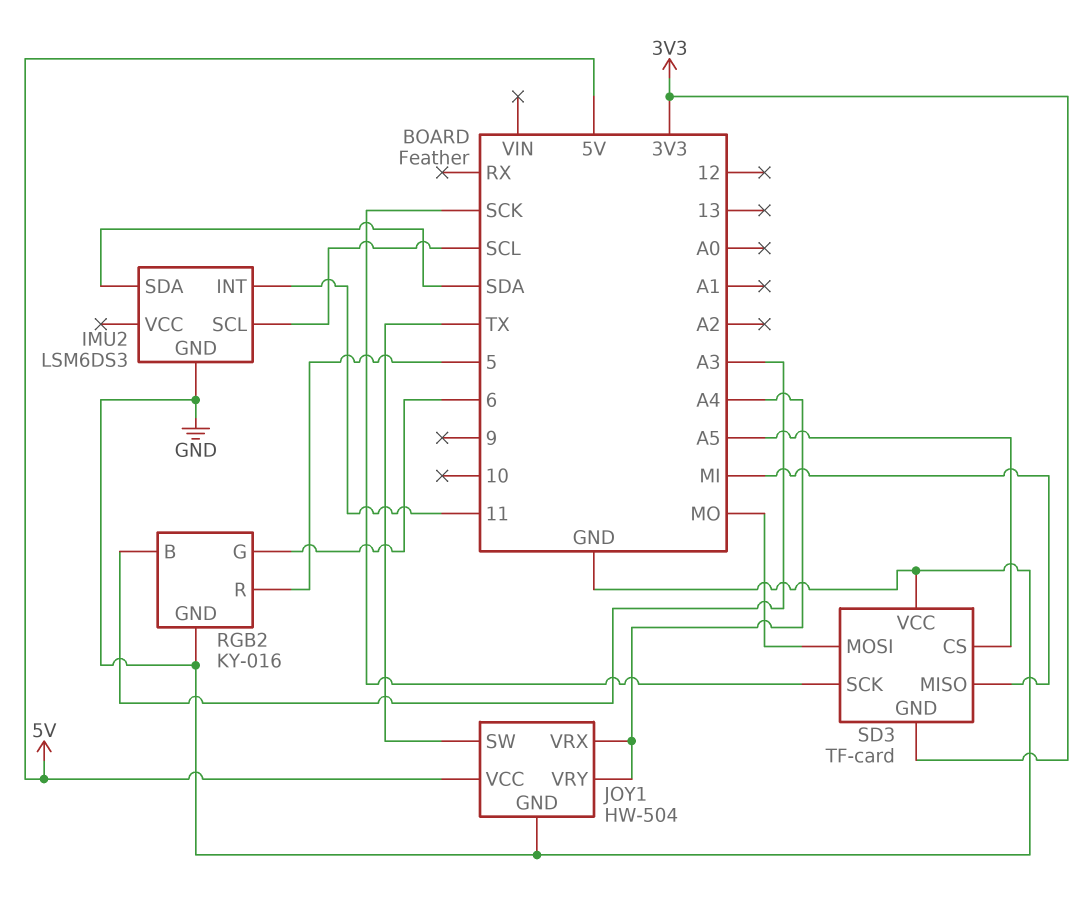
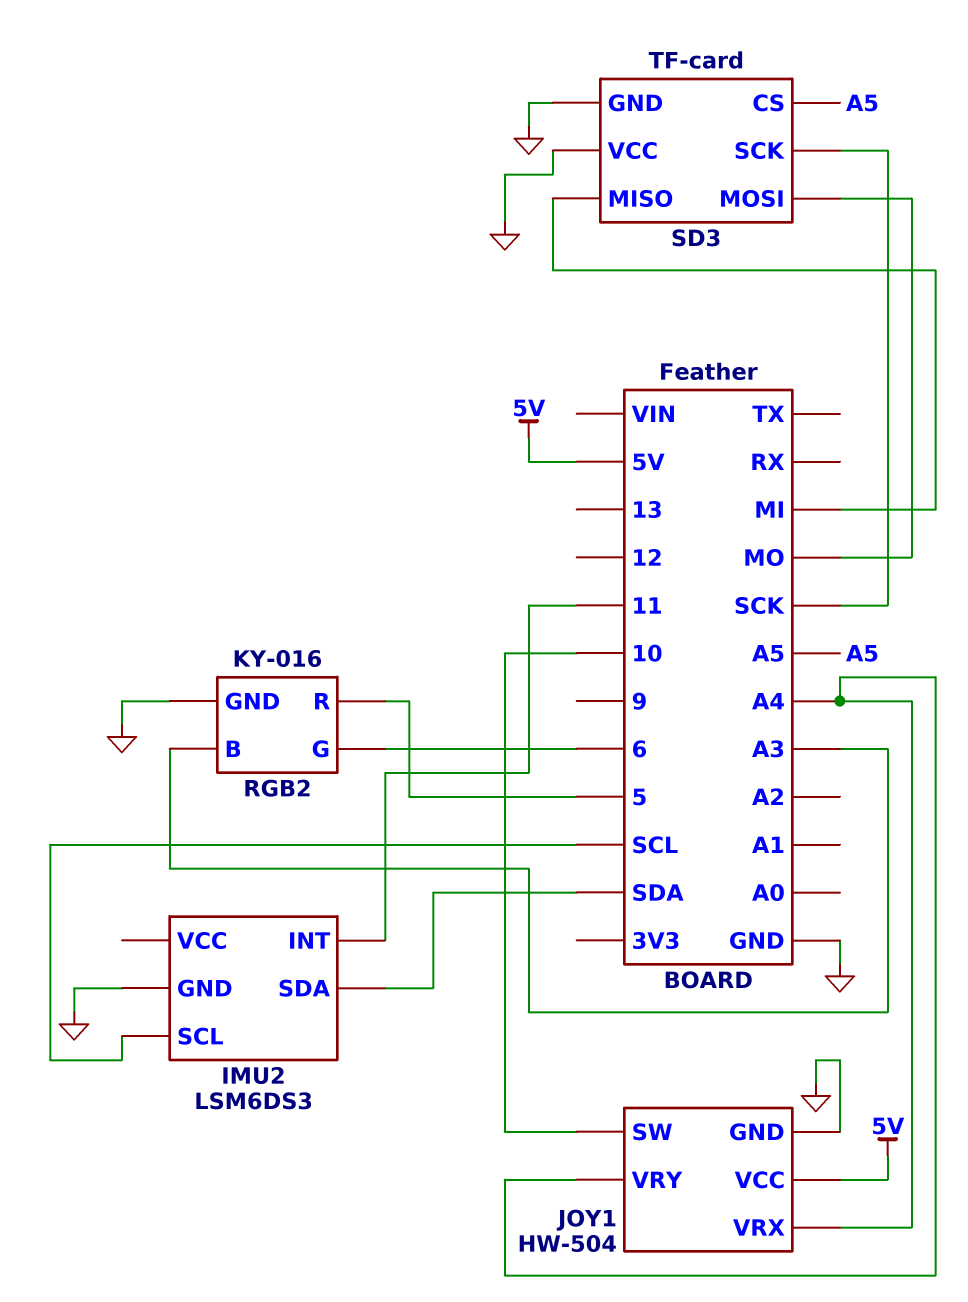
JOY1 pin SW: TX -> 10
SD3 pin GND: 3V3 -> GND

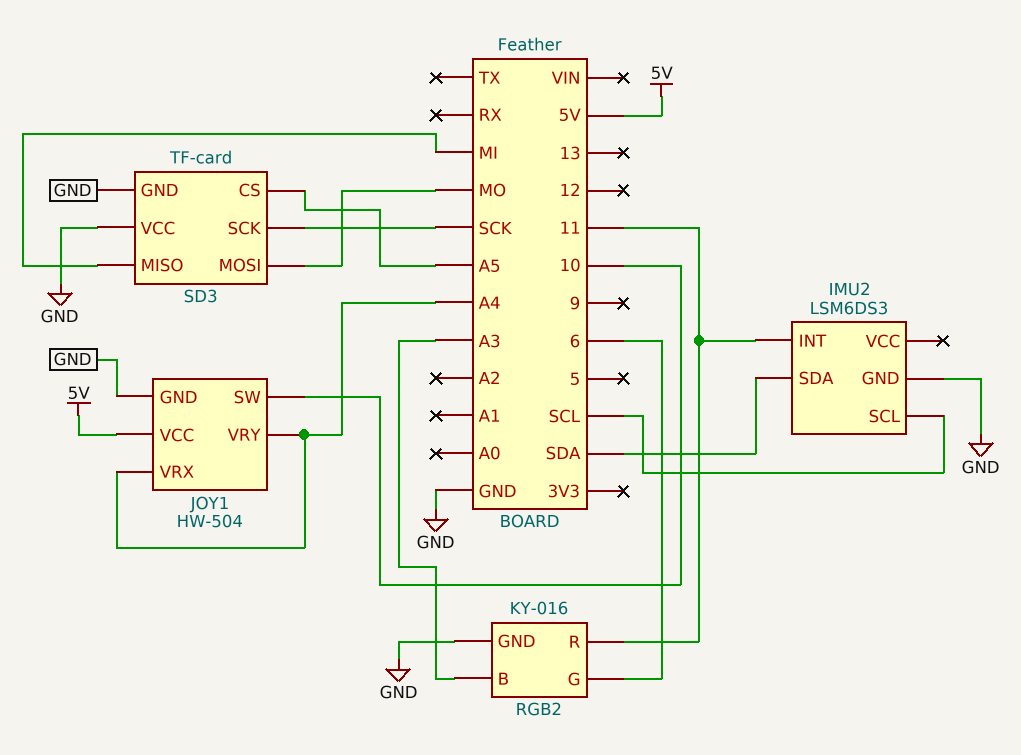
RGB2 pin R: 5 -> 11

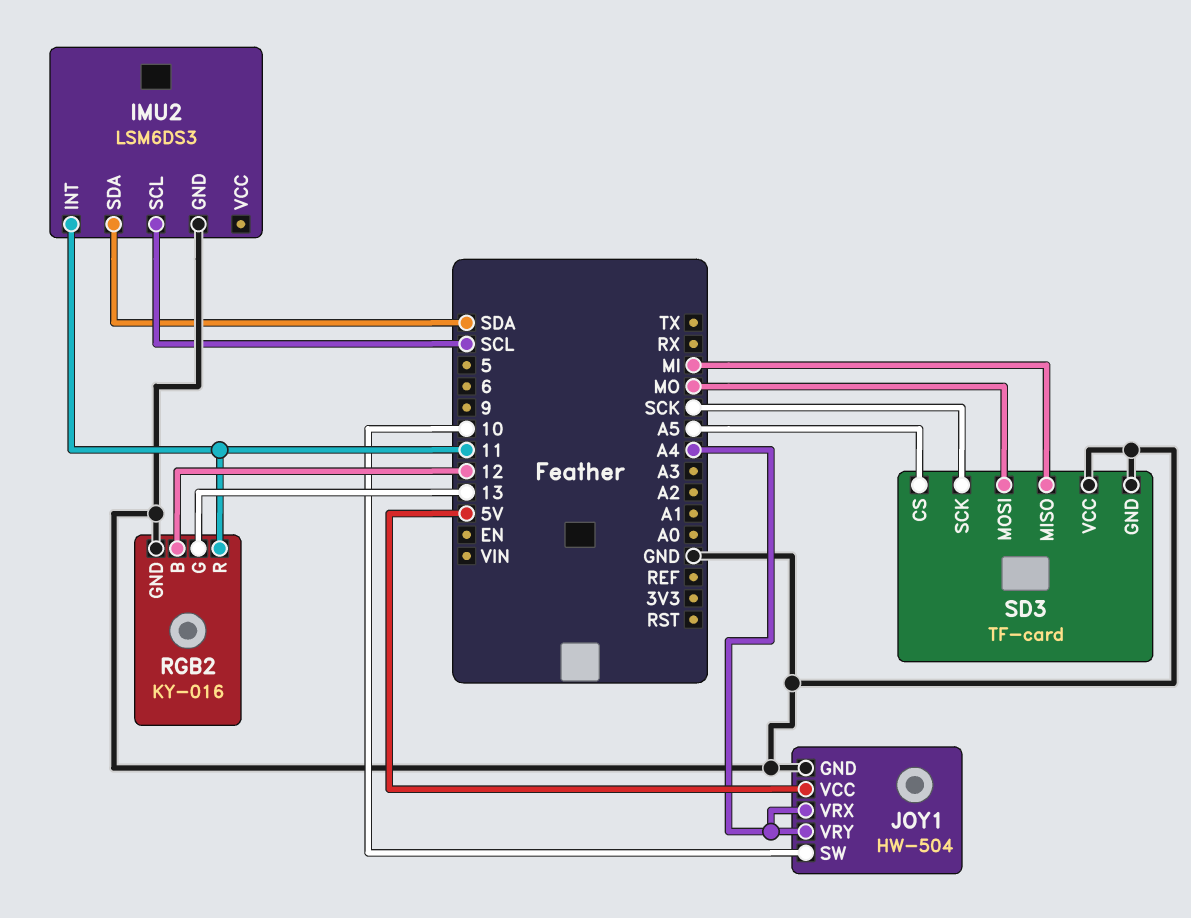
RGB2 pin B: A3 -> 12
RGB2 pin G: 6 -> 13

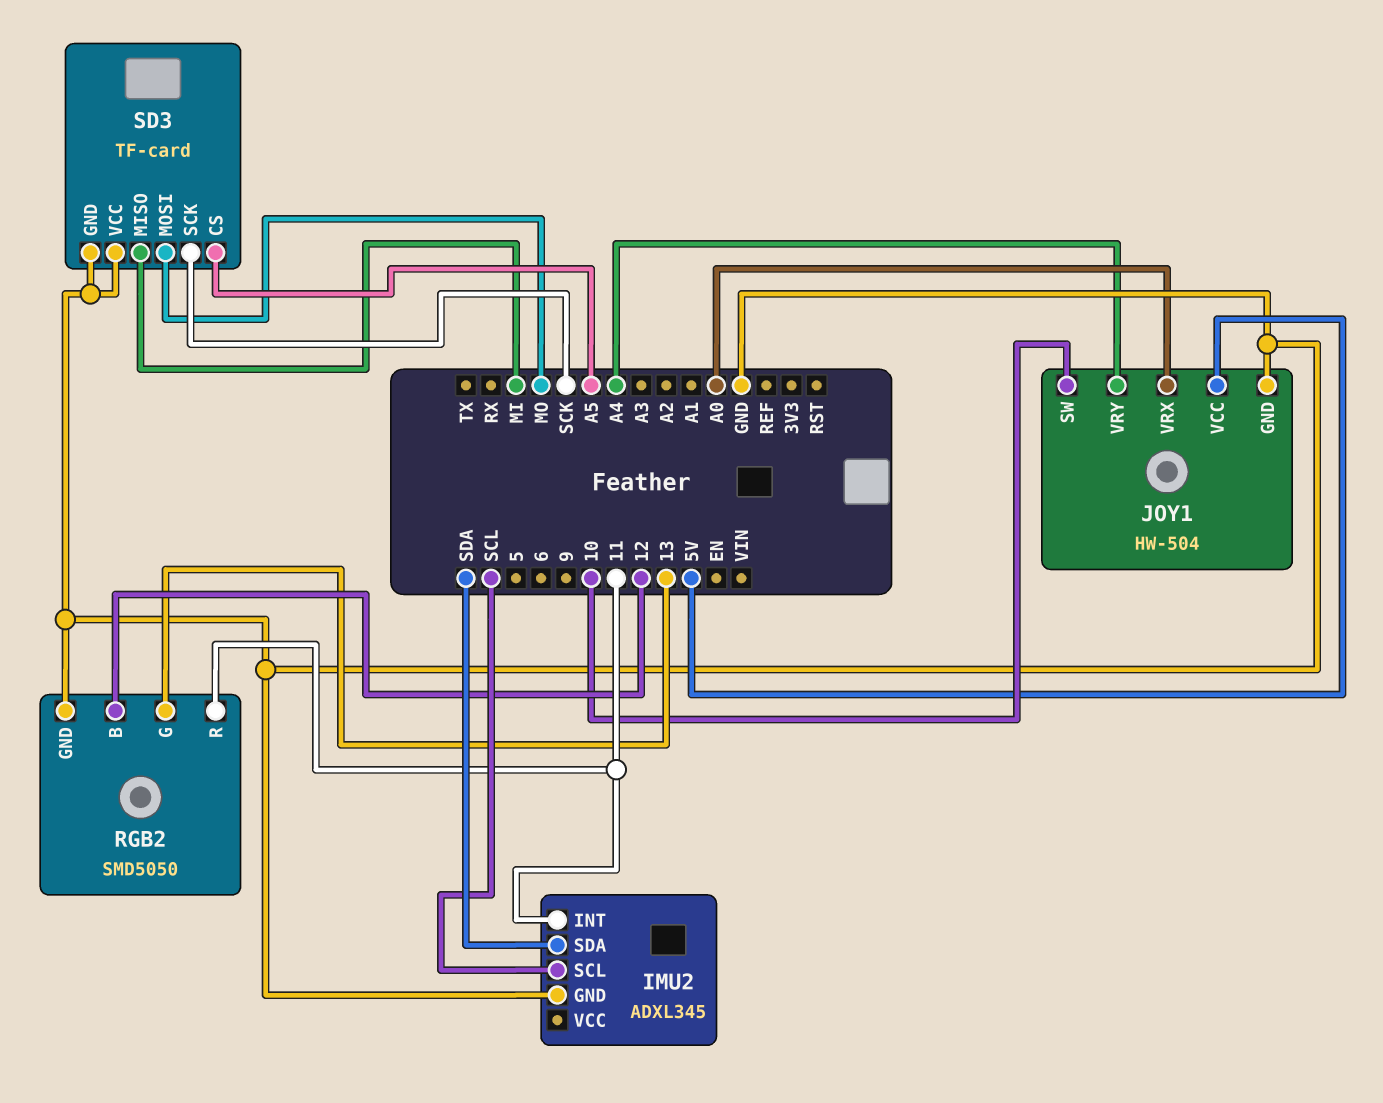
IMU2: LSM6DS3 -> ADXL345
JOY1 pin VRX: A4 -> A0
RGB2: KY-016 -> SMD5050

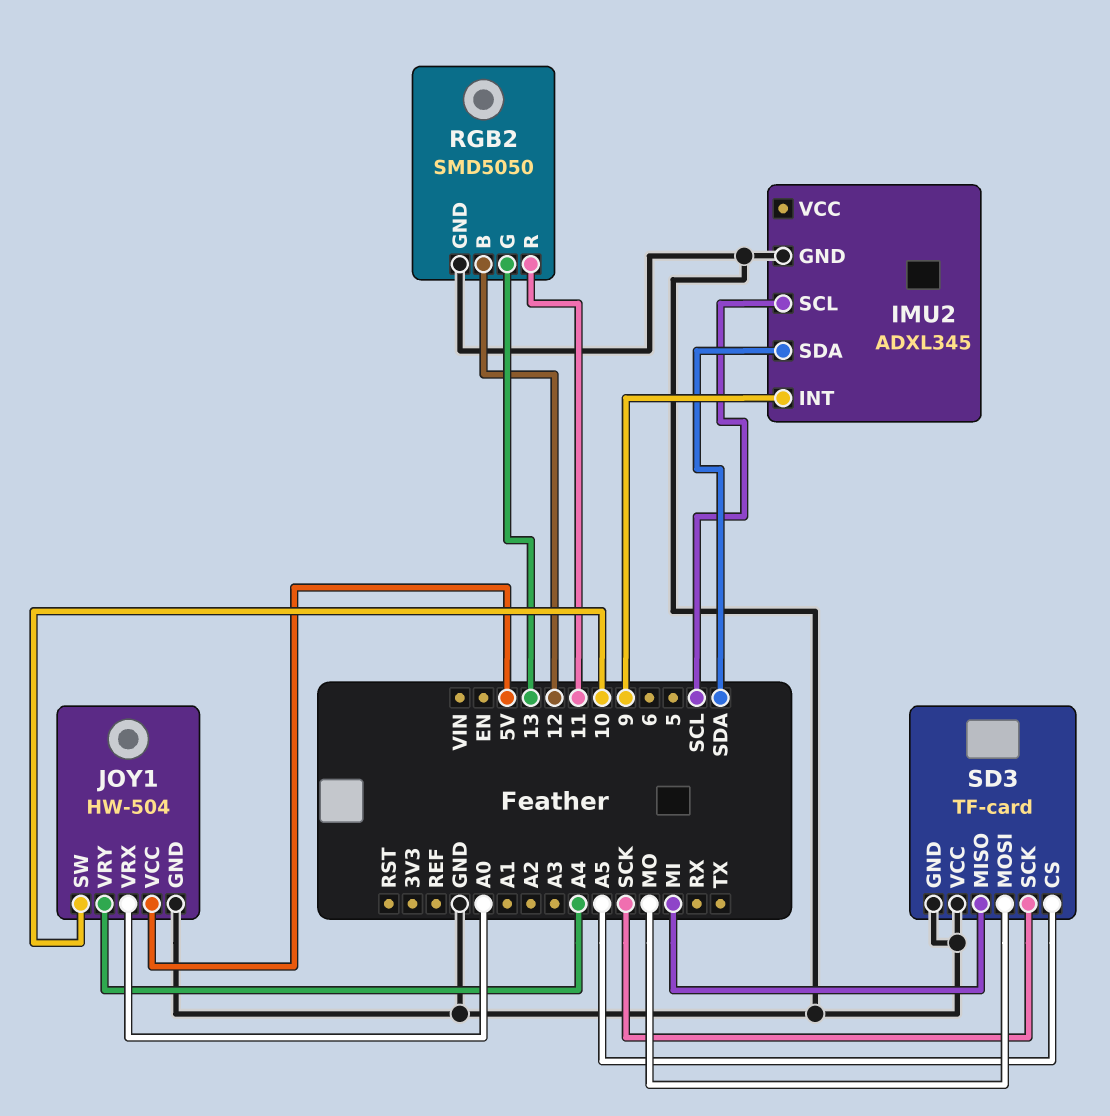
IMU2 pin INT: 11 -> 9

